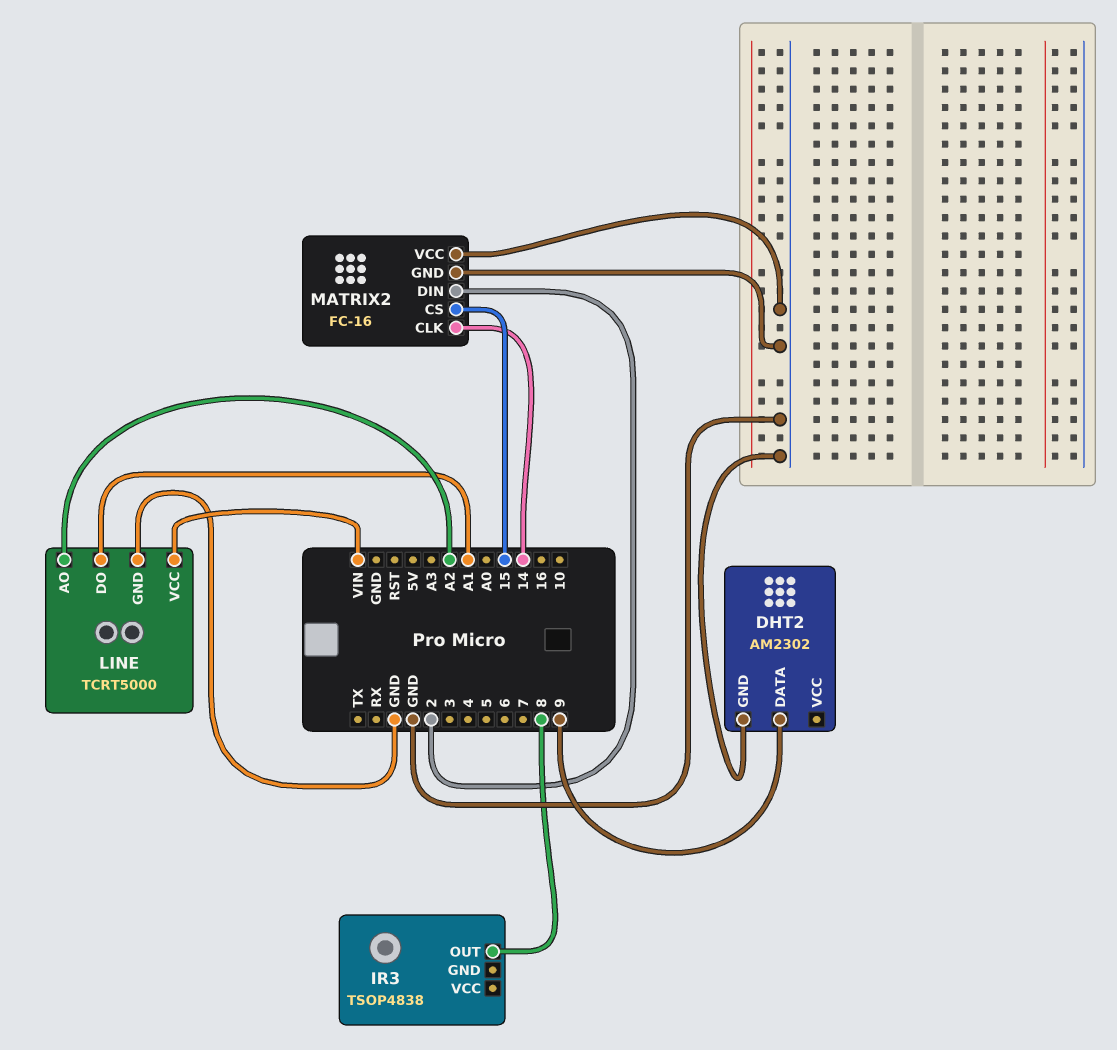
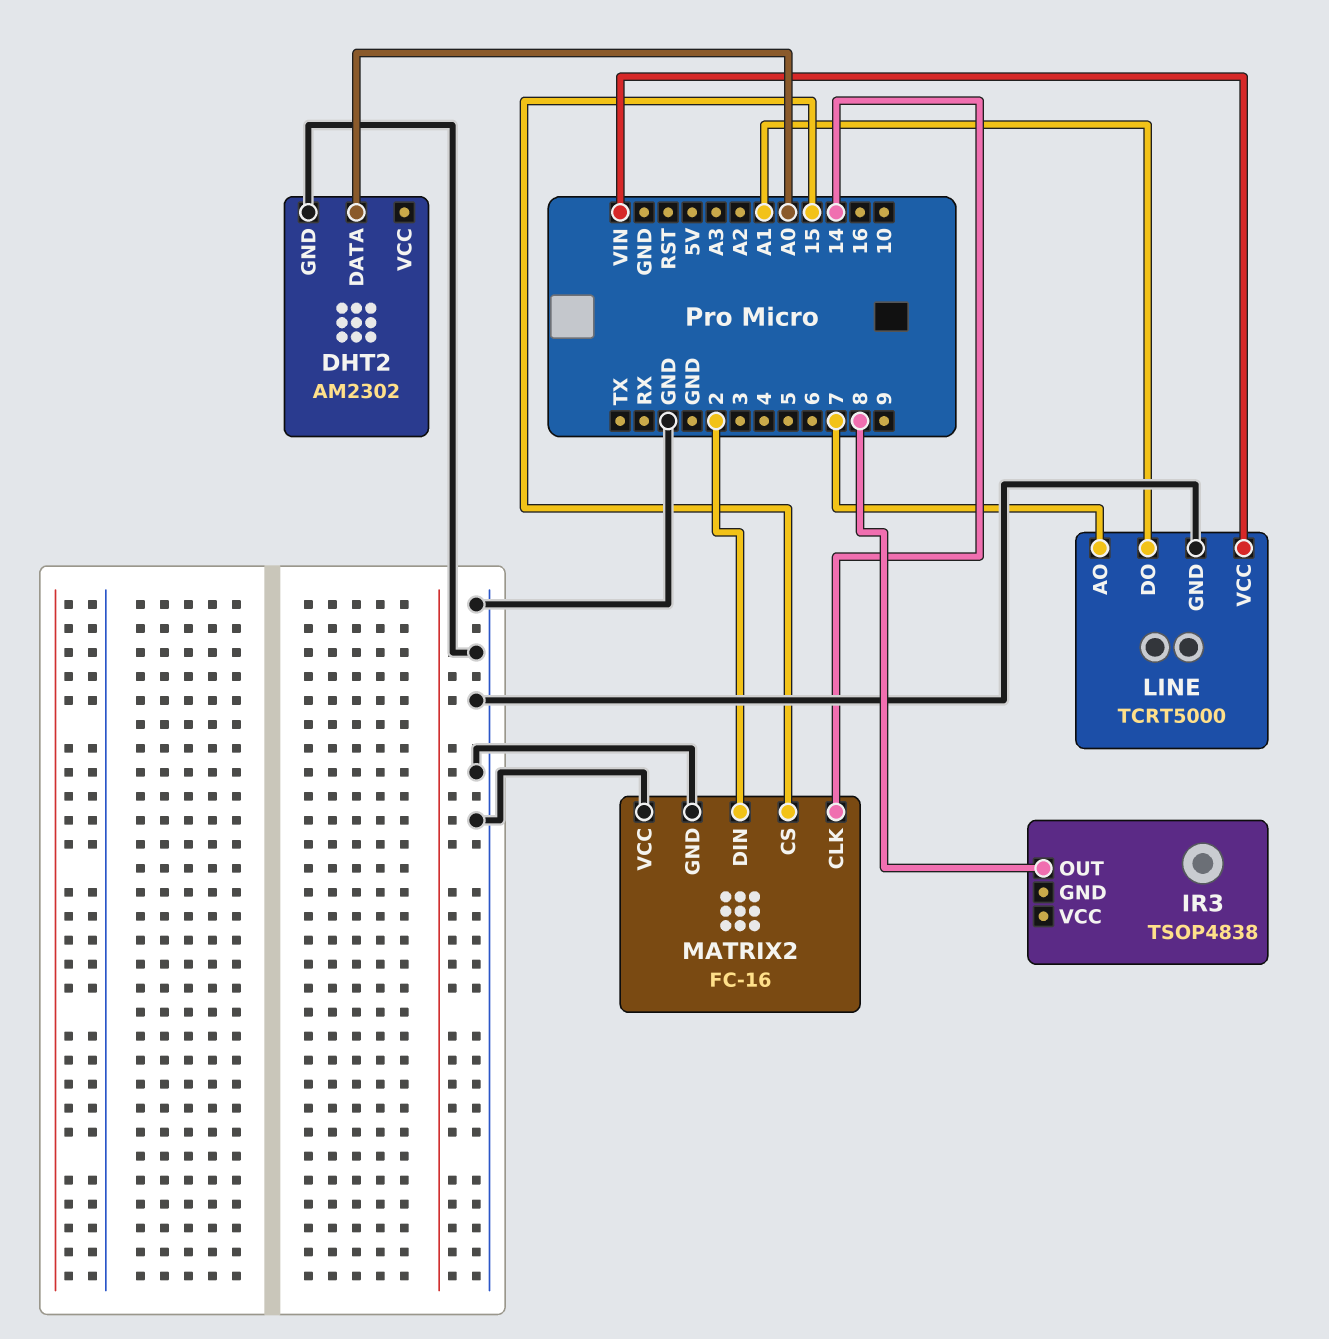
DHT2 pin DATA: 9 -> A0
LINE pin AO: A2 -> 7

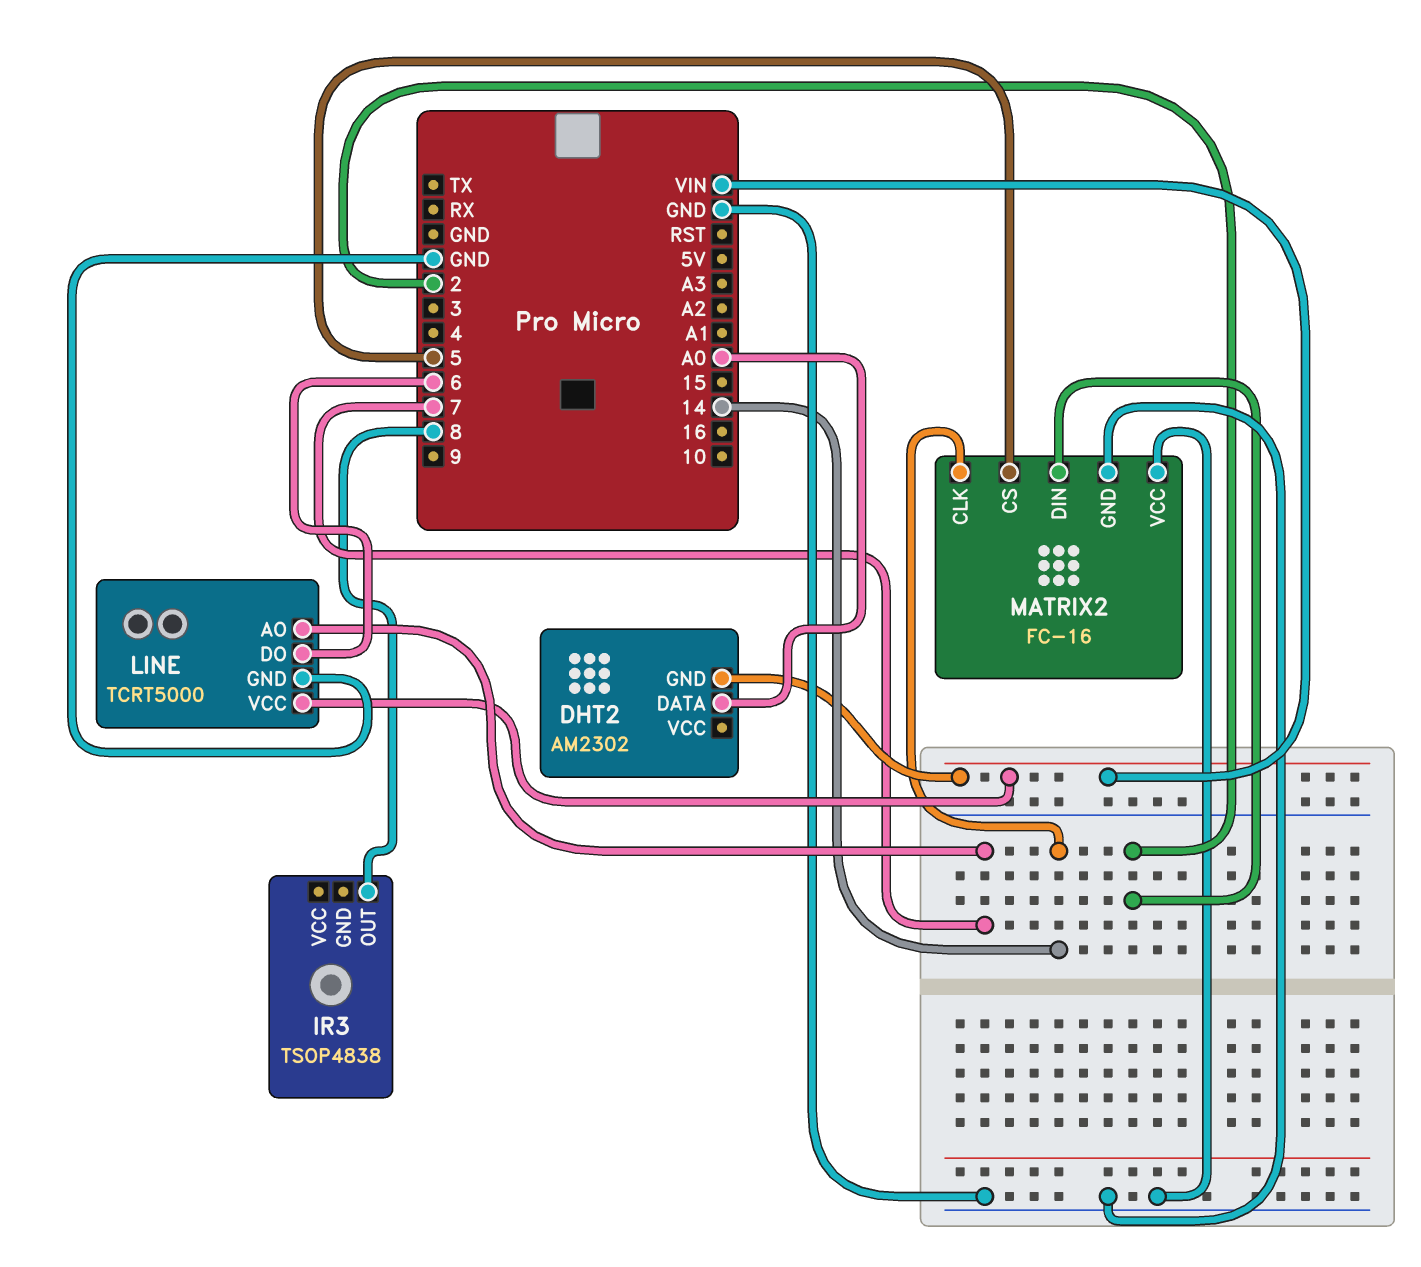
DHT2 pin GND: GND -> VIN
LINE pin DO: A1 -> 6
MATRIX2 pin CS: 15 -> 5

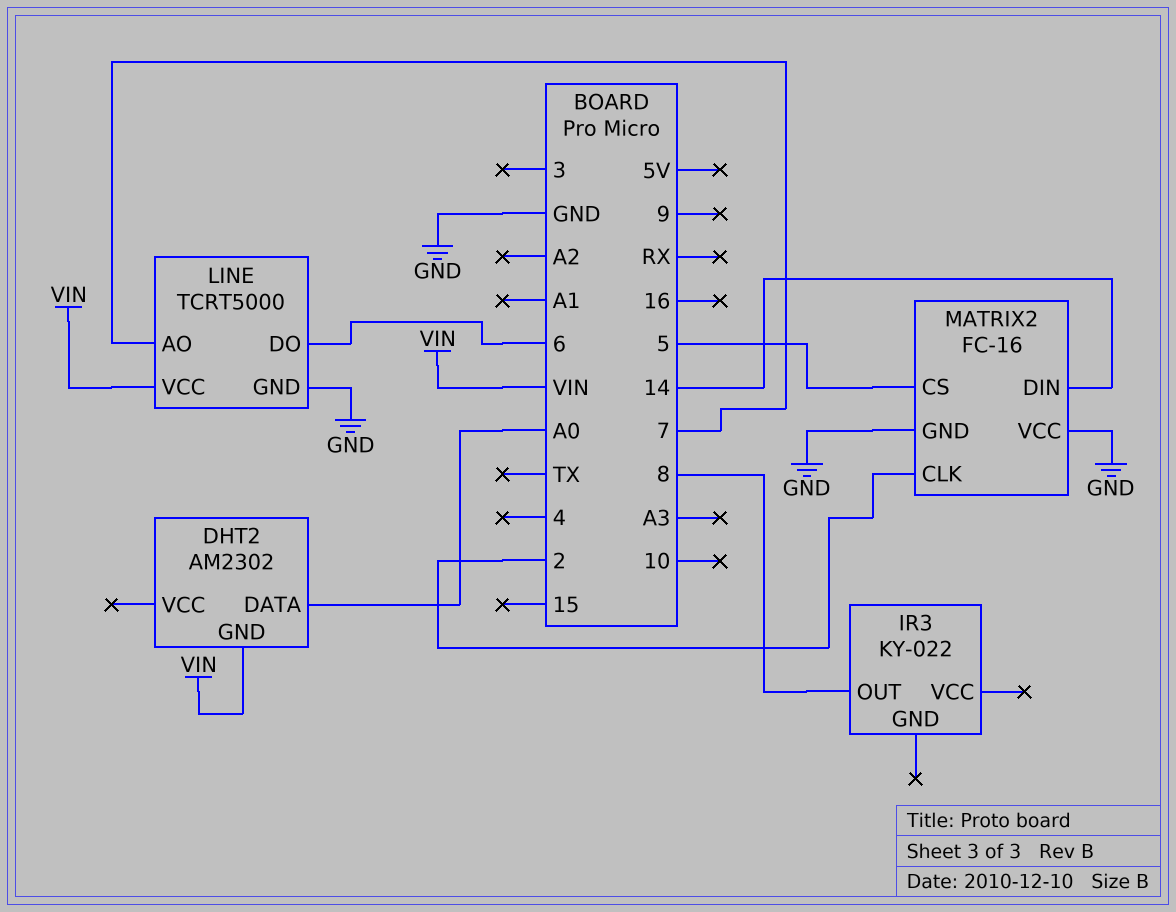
IR3: TSOP4838 -> KY-022
MATRIX2 pin CLK: 14 -> 2
MATRIX2 pin DIN: 2 -> 14

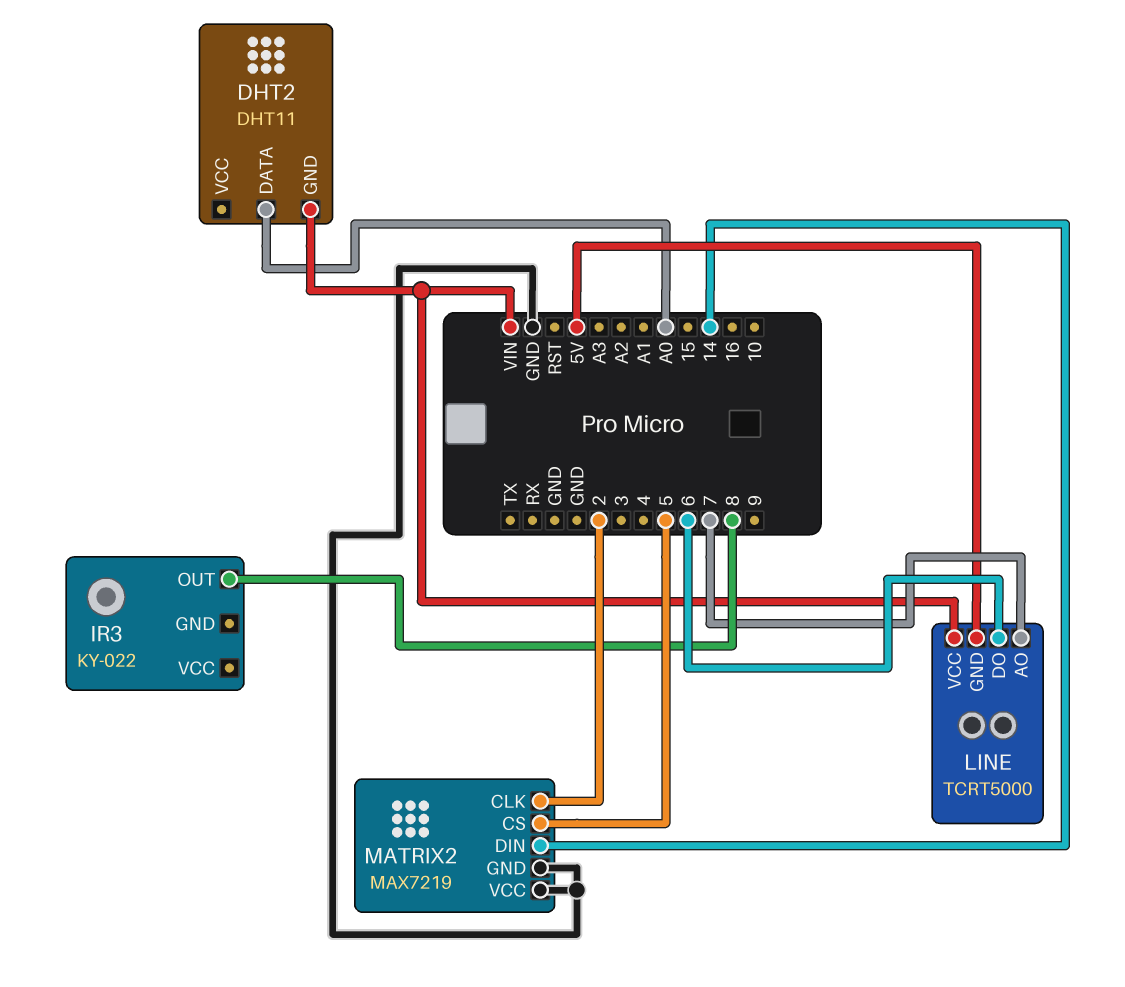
DHT2: AM2302 -> DHT11
LINE pin GND: GND -> 5V
MATRIX2: FC-16 -> MAX7219

